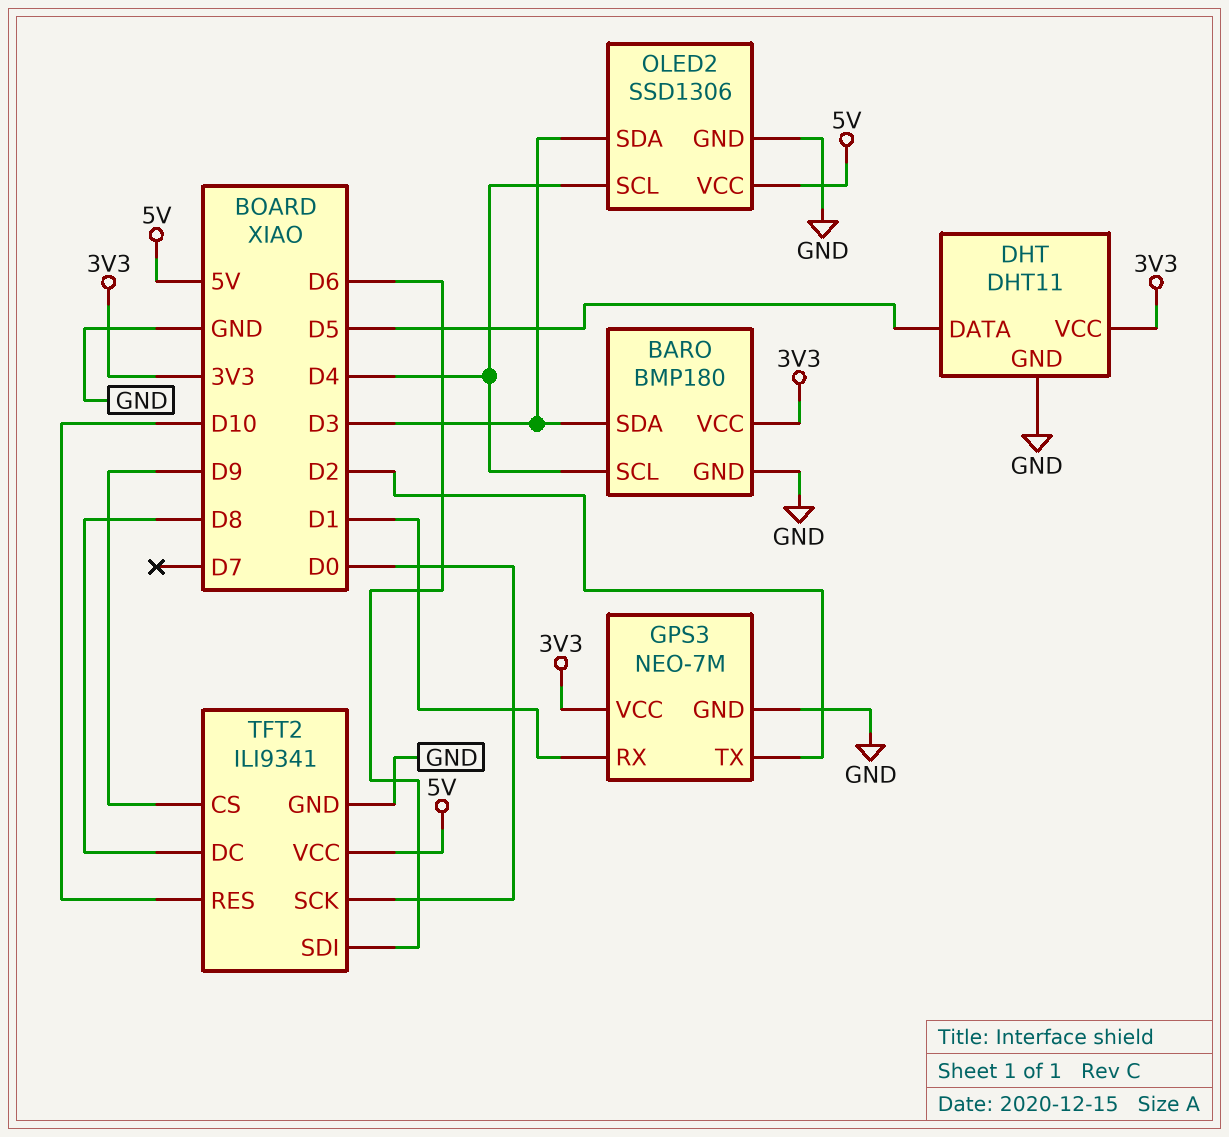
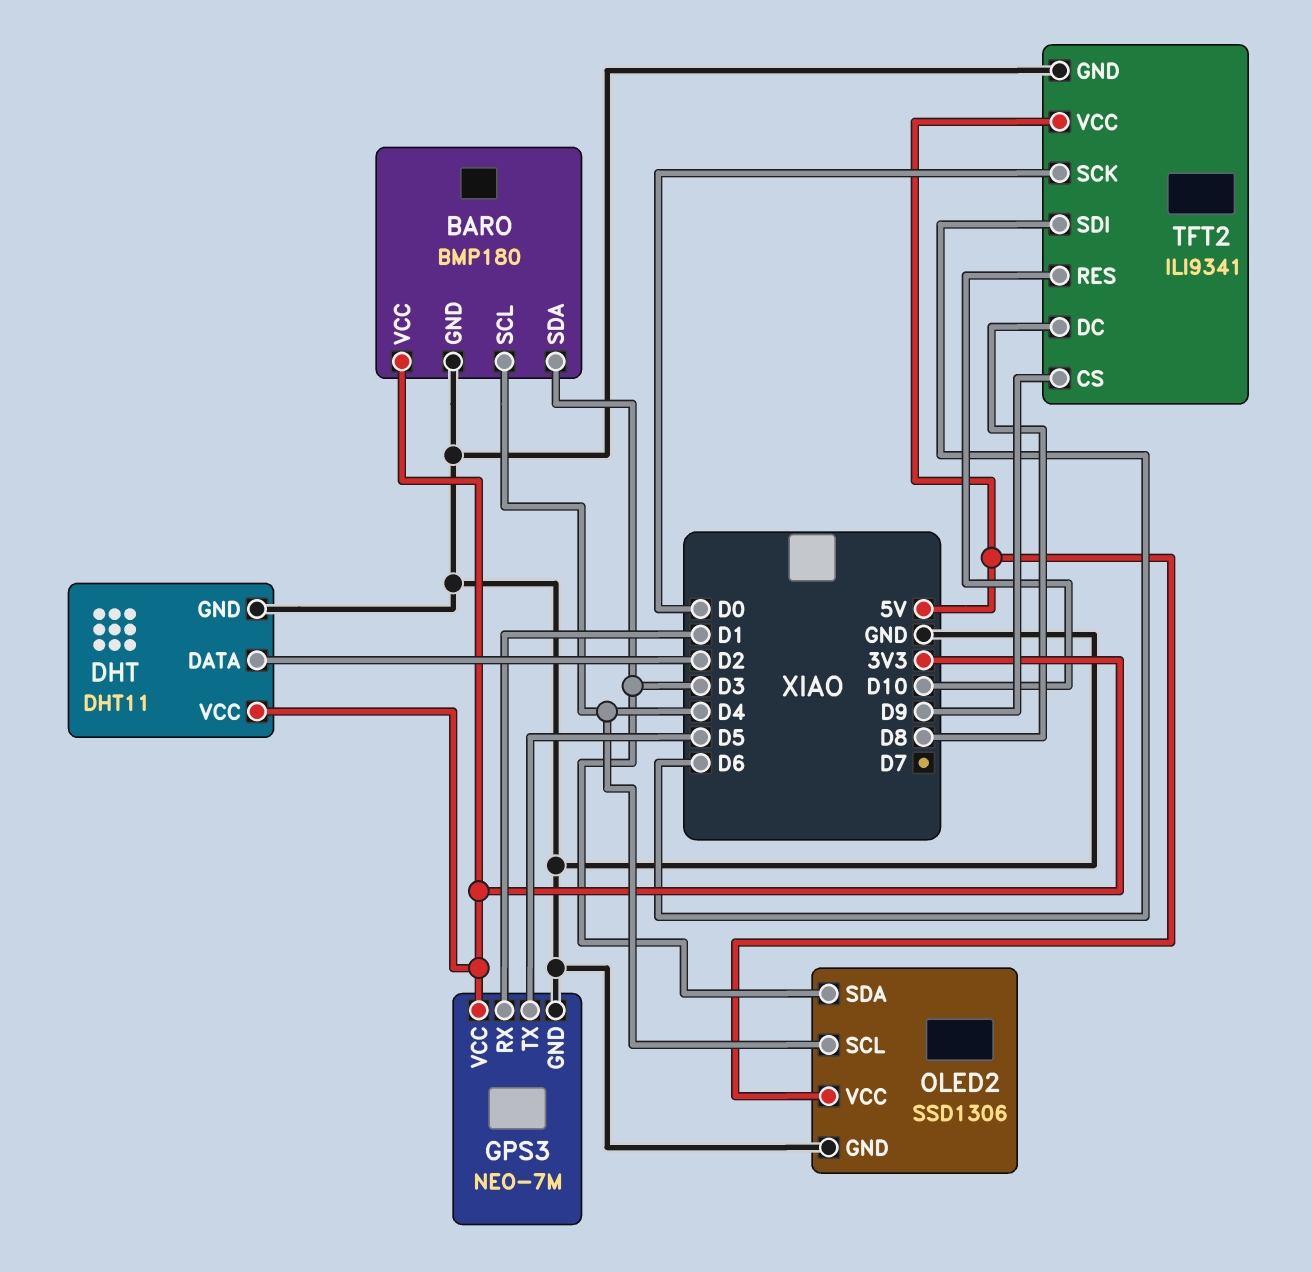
DHT pin DATA: D5 -> D2
GPS3 pin TX: D2 -> D5

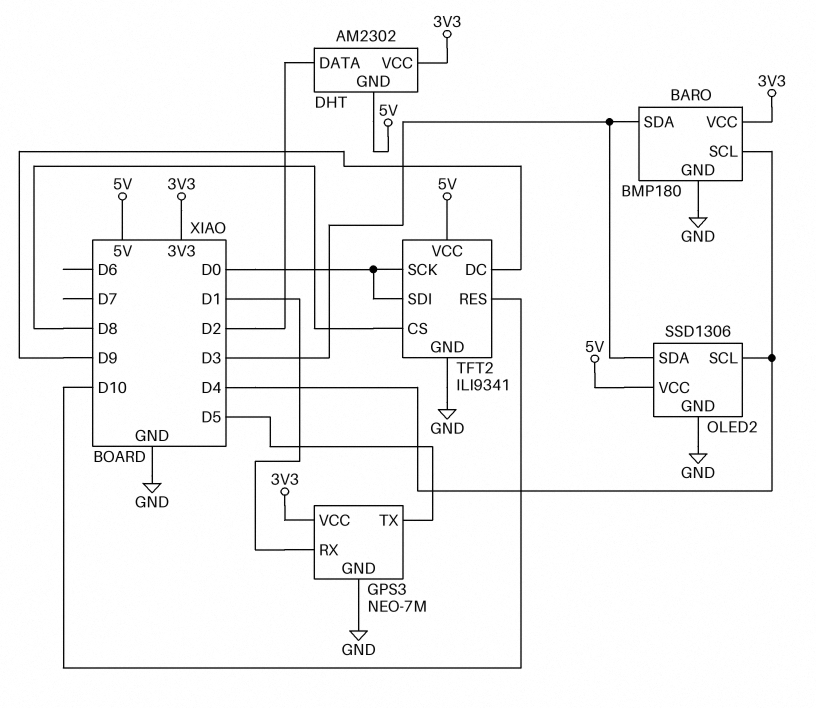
DHT: DHT11 -> AM2302
DHT pin GND: GND -> 5V
TFT2 pin CS: D9 -> D8
TFT2 pin DC: D8 -> D9
TFT2 pin SDI: D6 -> D0

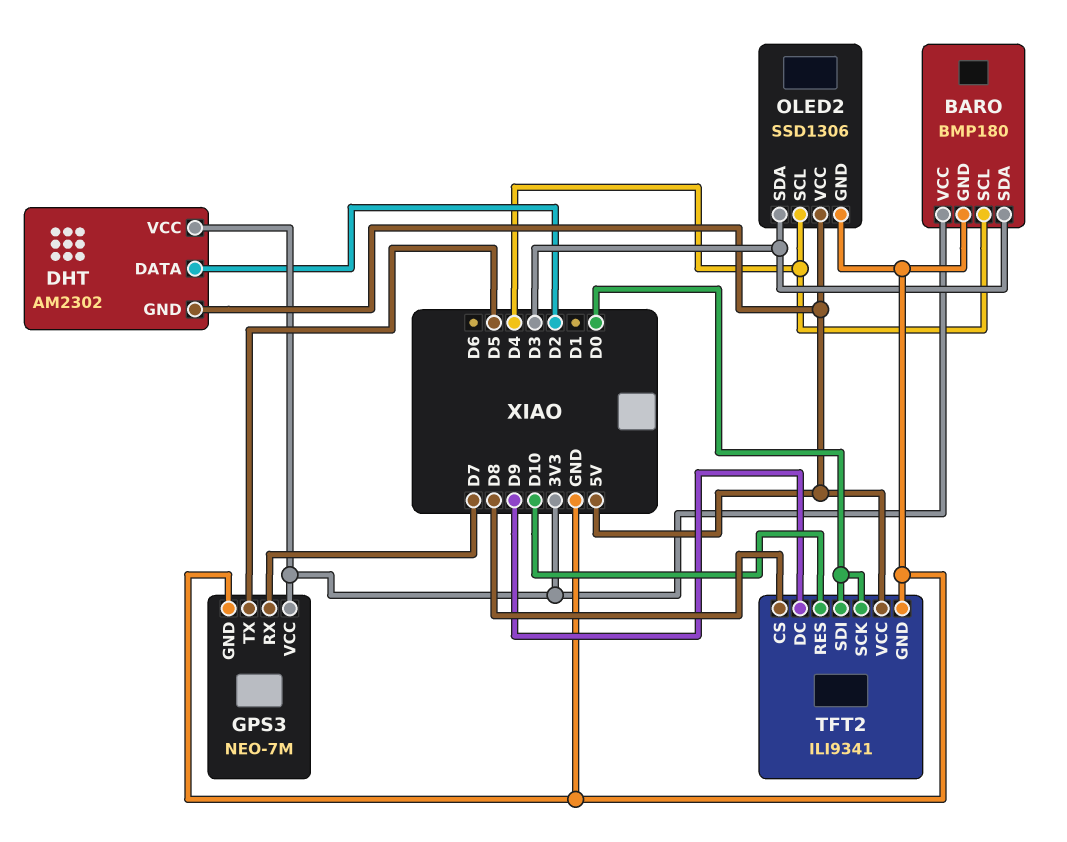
GPS3 pin RX: D1 -> D7

